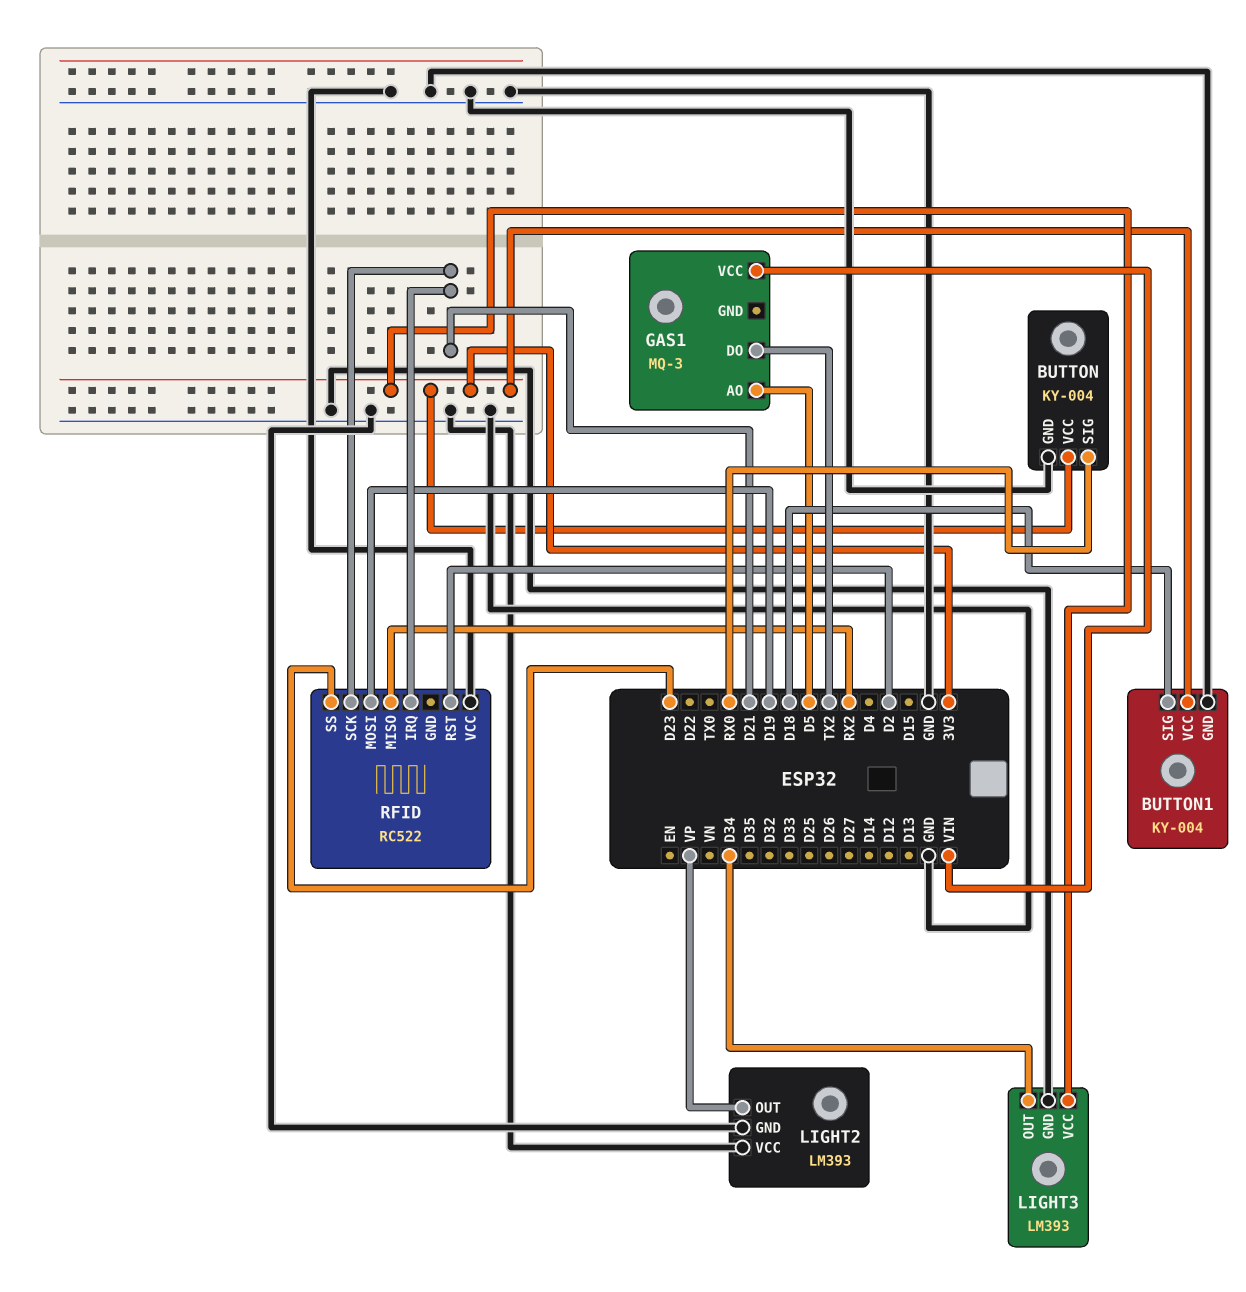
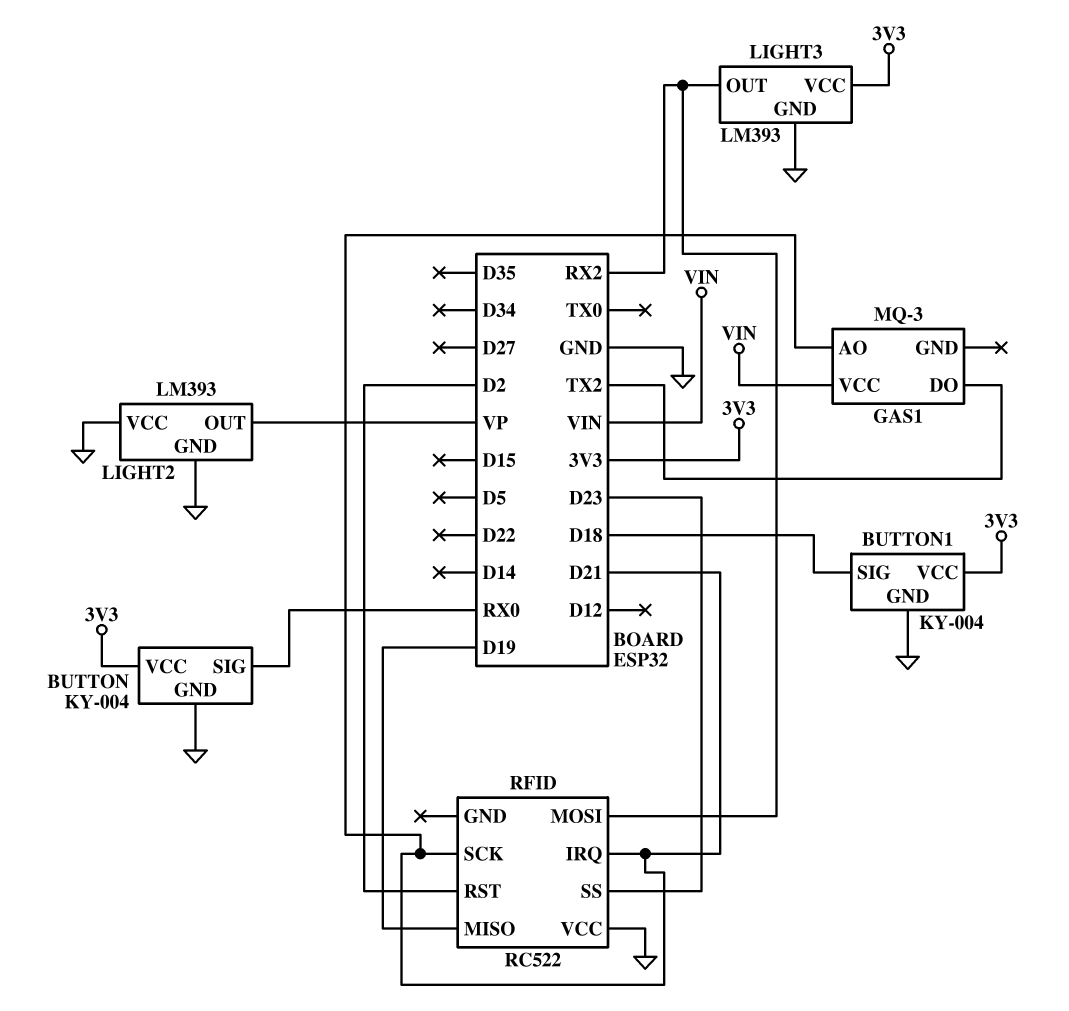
GAS1 pin AO: D5 -> D21
LIGHT3 pin OUT: D34 -> RX2
RFID pin MISO: RX2 -> D19
RFID pin MOSI: D19 -> RX2

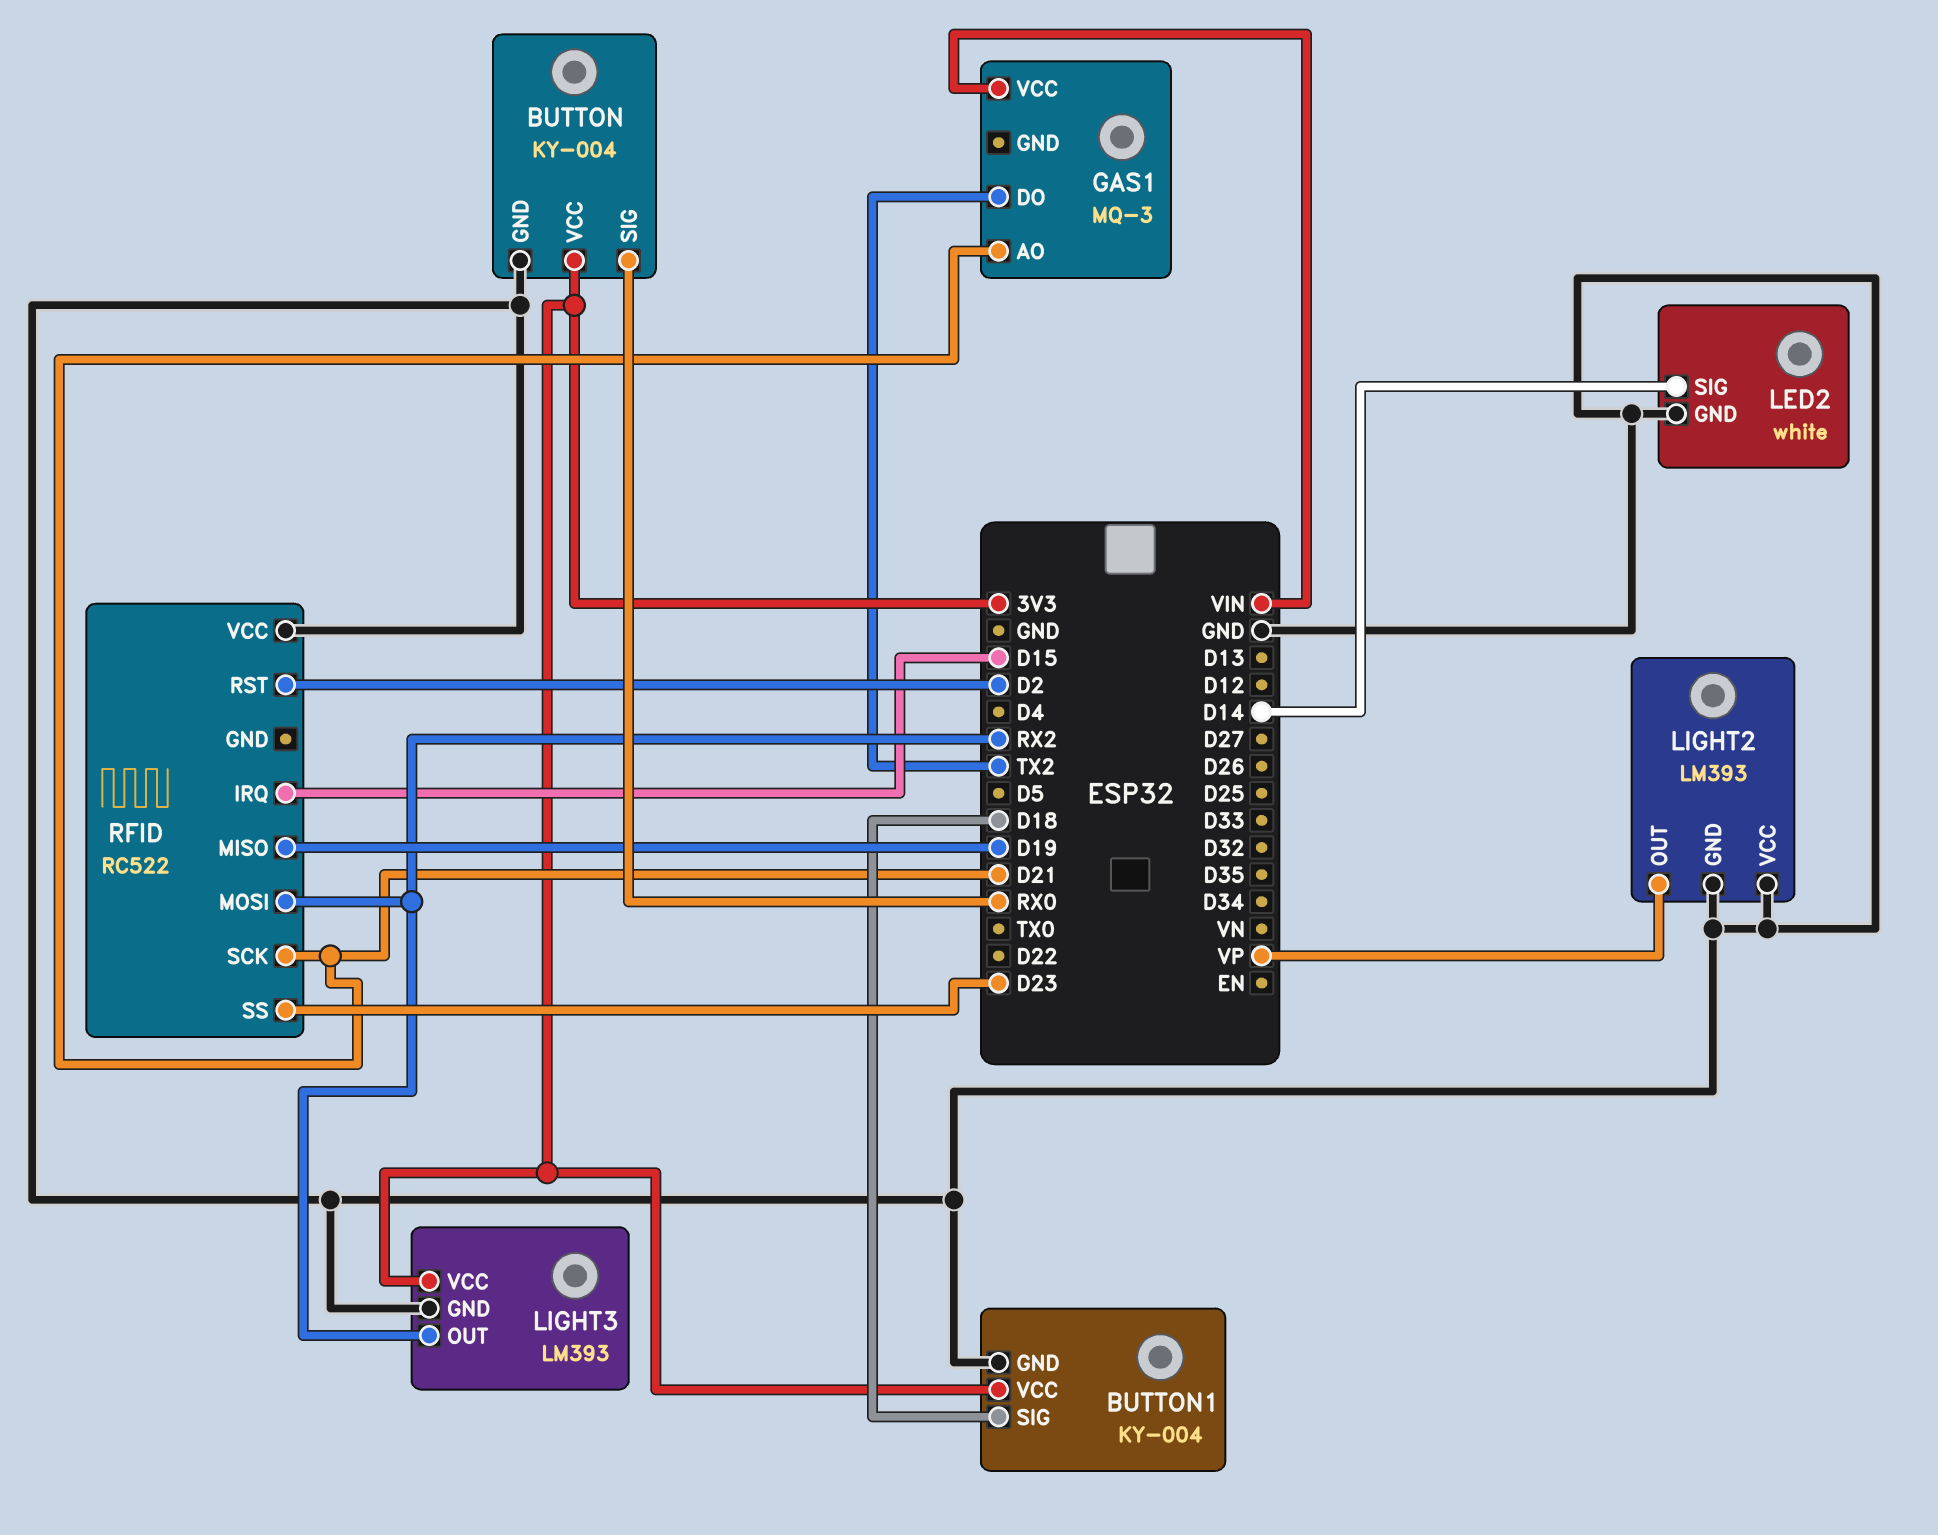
LED2: none -> white
LED2 pin GND: none -> GND
LED2 pin SIG: none -> D14
RFID pin IRQ: D21 -> D15

